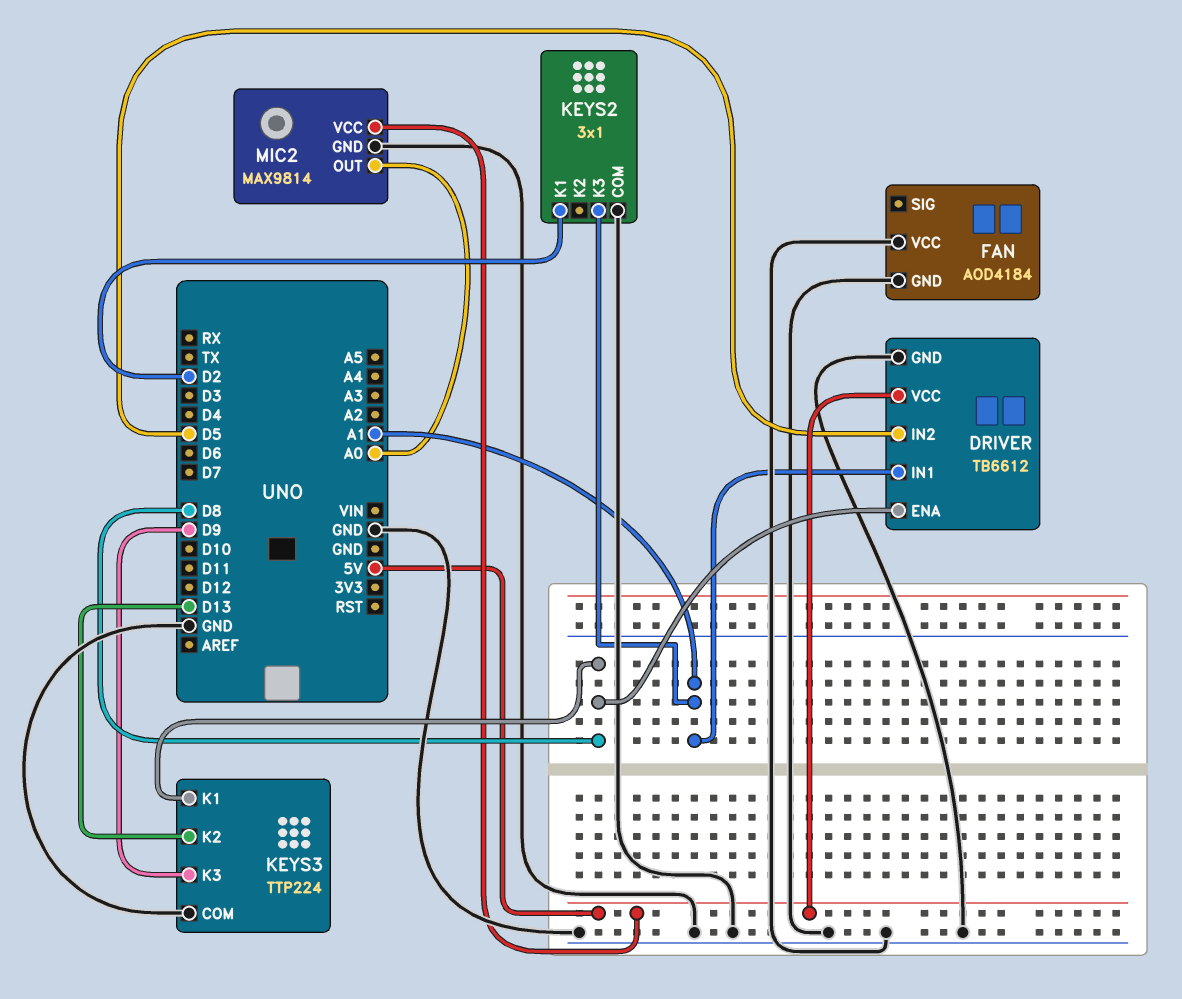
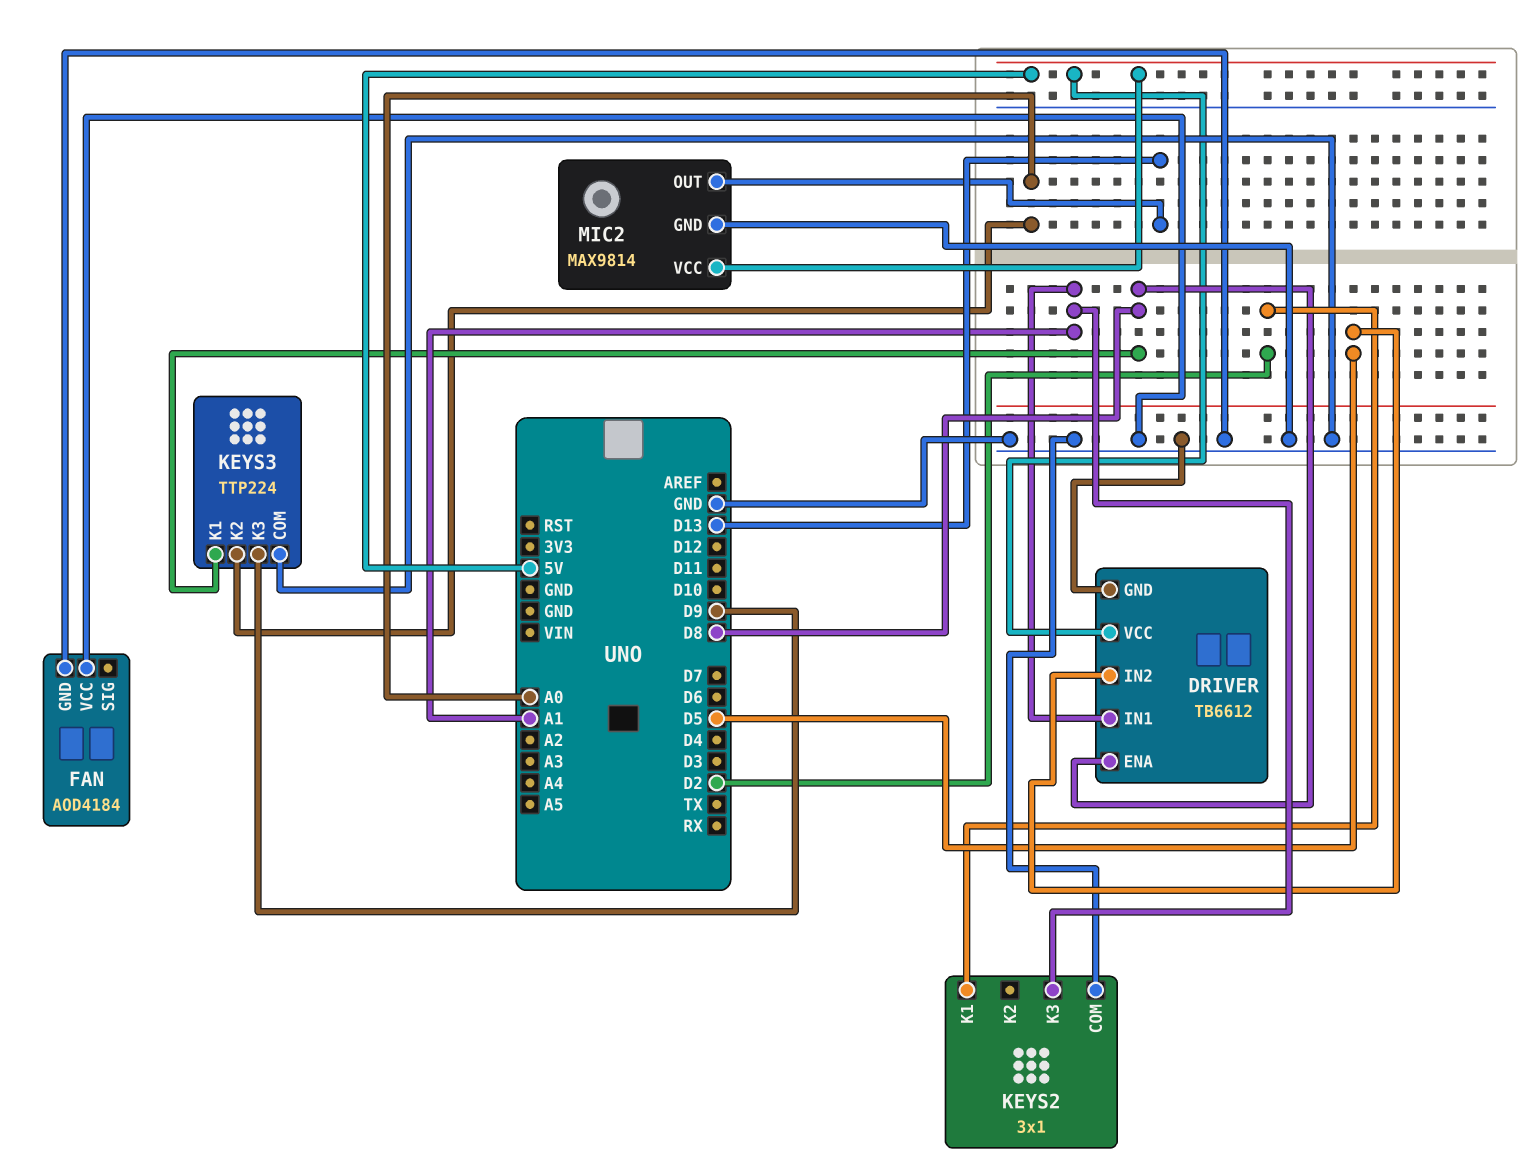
KEYS3 pin K2: D13 -> A0
MIC2 pin OUT: A0 -> D13

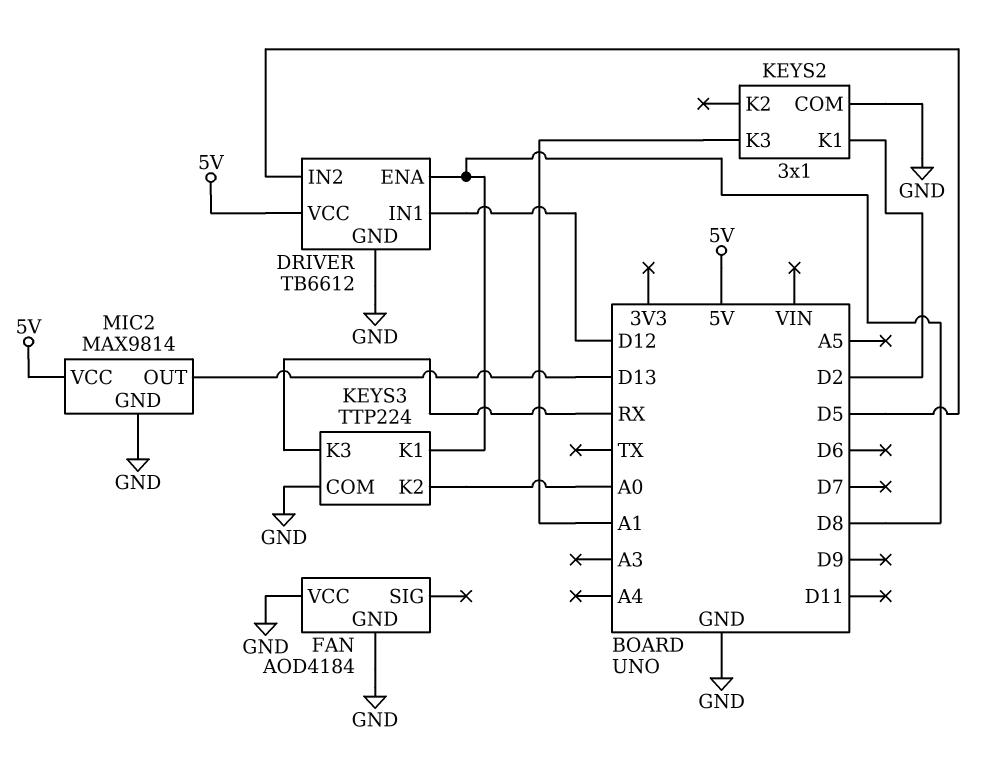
DRIVER pin IN1: A1 -> D12
KEYS3 pin K3: D9 -> RX

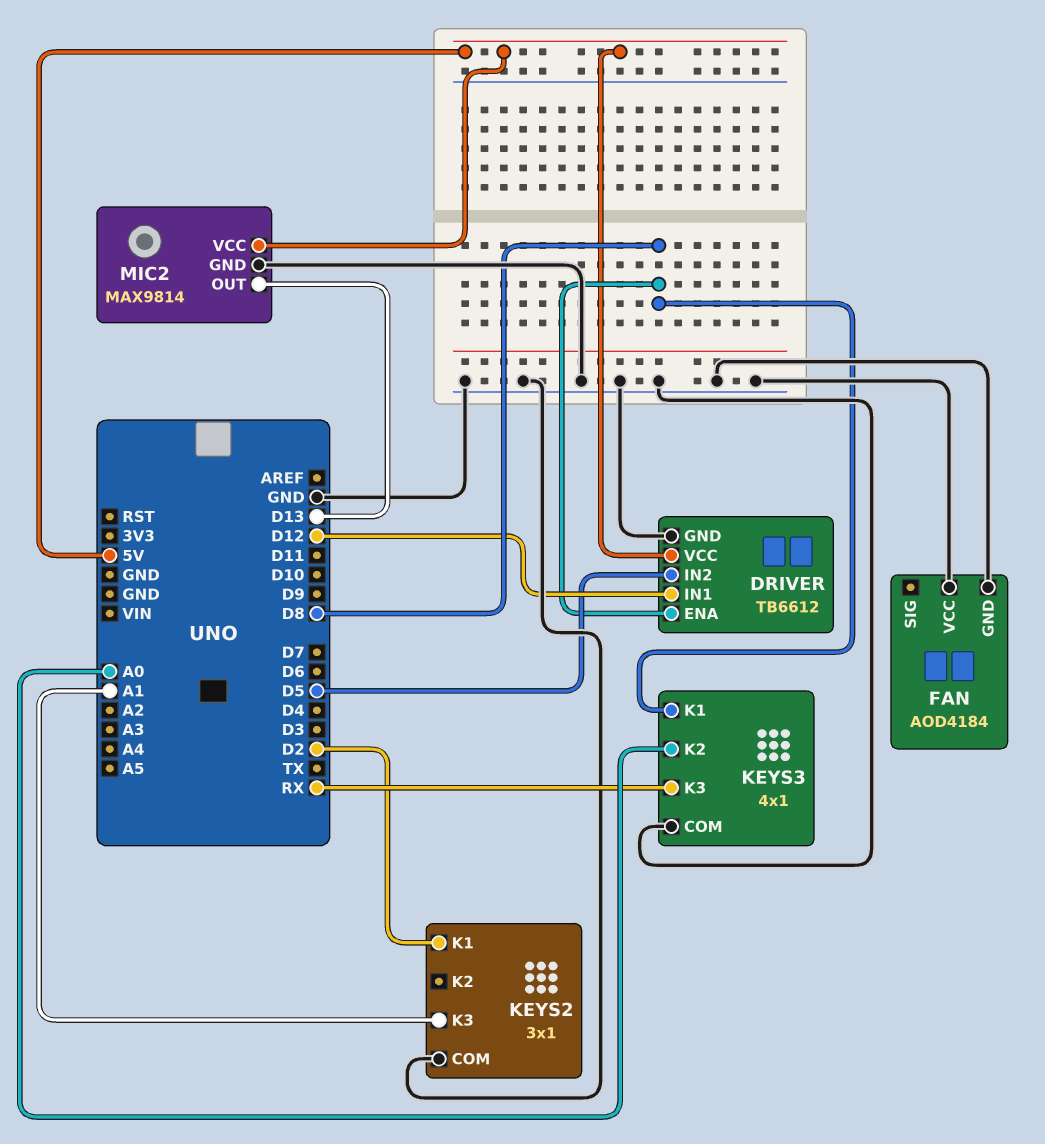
KEYS3: TTP224 -> 4x1

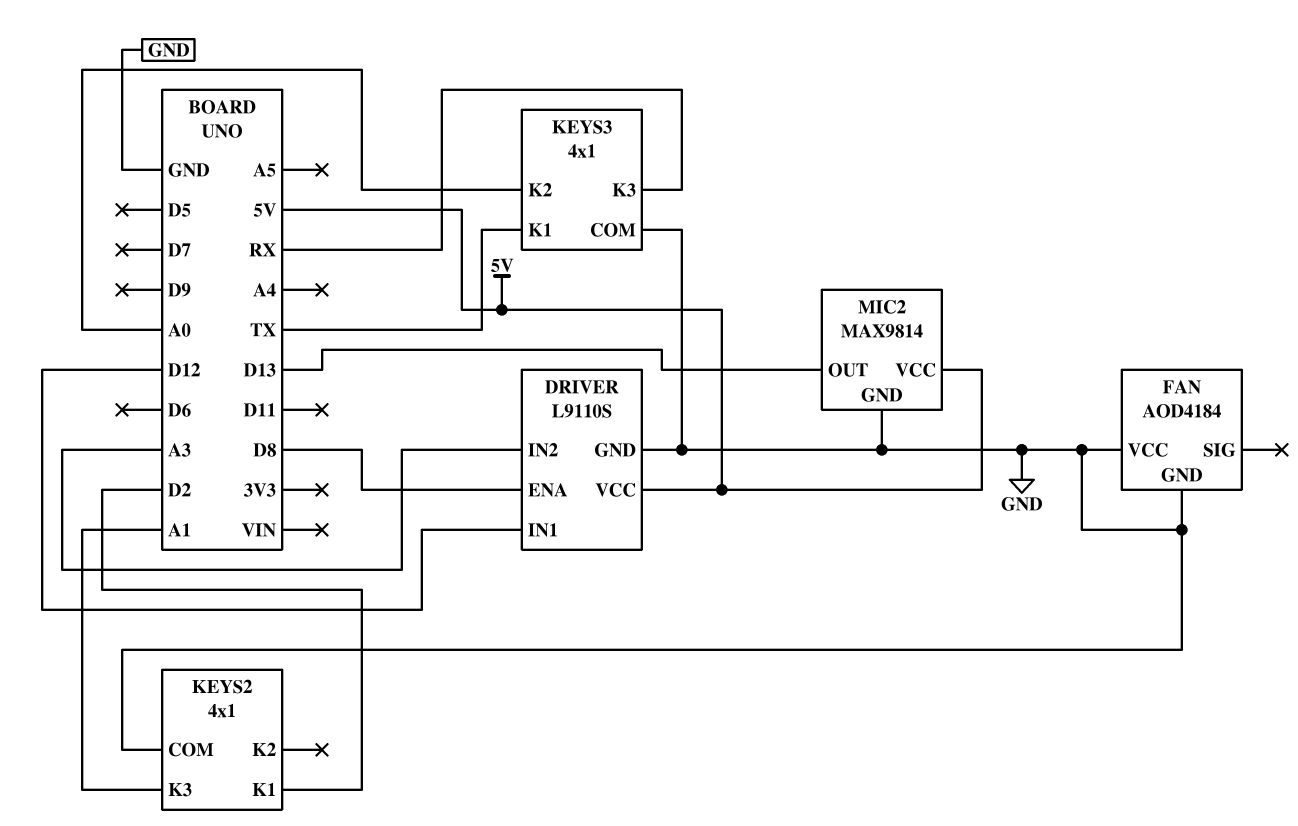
DRIVER: TB6612 -> L9110S
DRIVER pin IN2: D5 -> A3
KEYS2: 3x1 -> 4x1
KEYS3 pin K1: D8 -> TX

